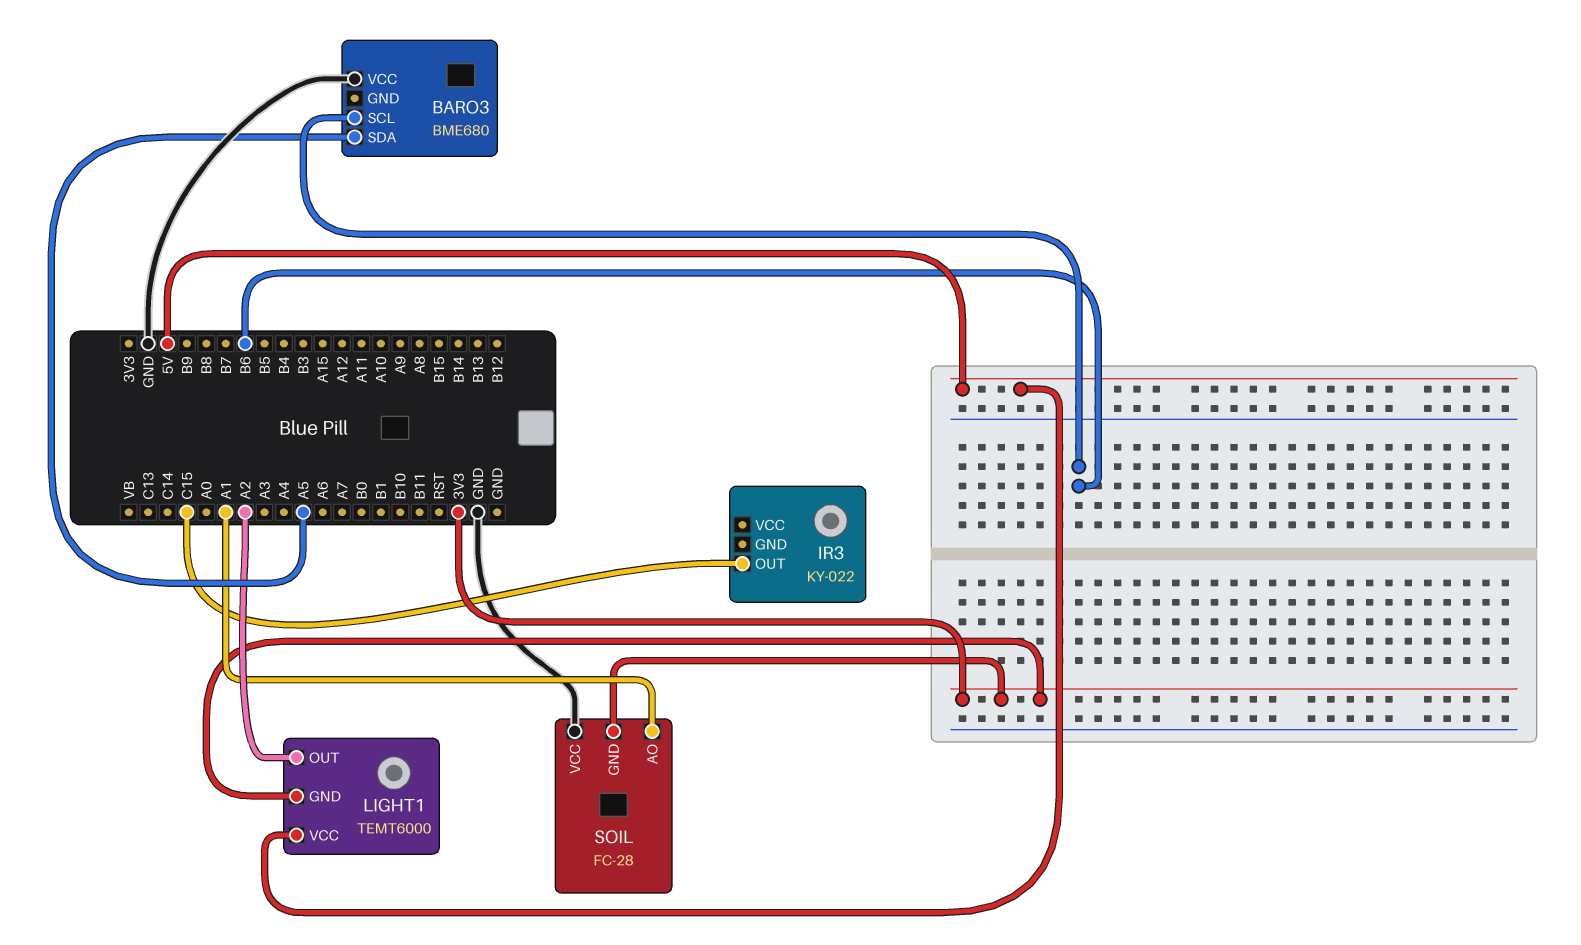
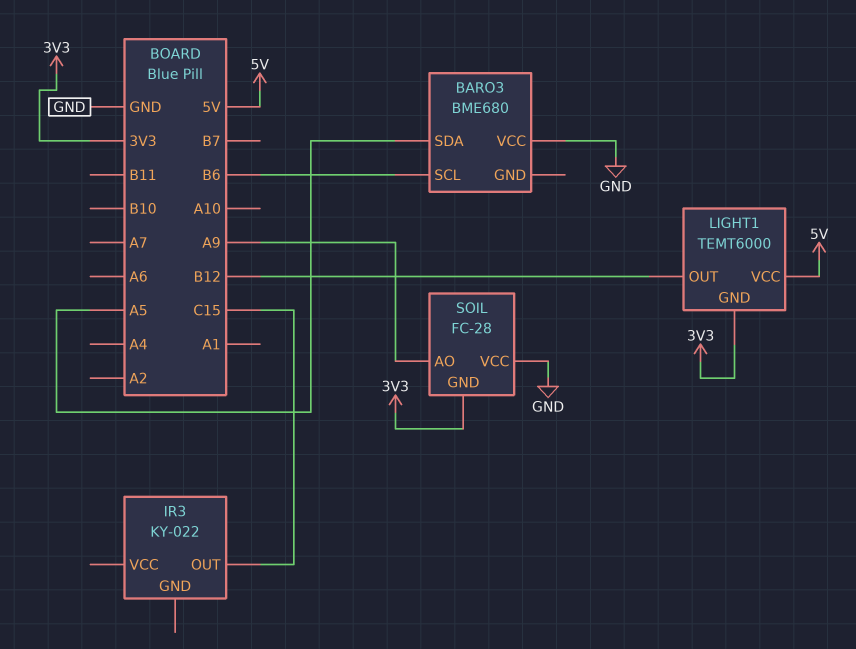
LIGHT1 pin OUT: A2 -> B12
SOIL pin AO: A1 -> A9

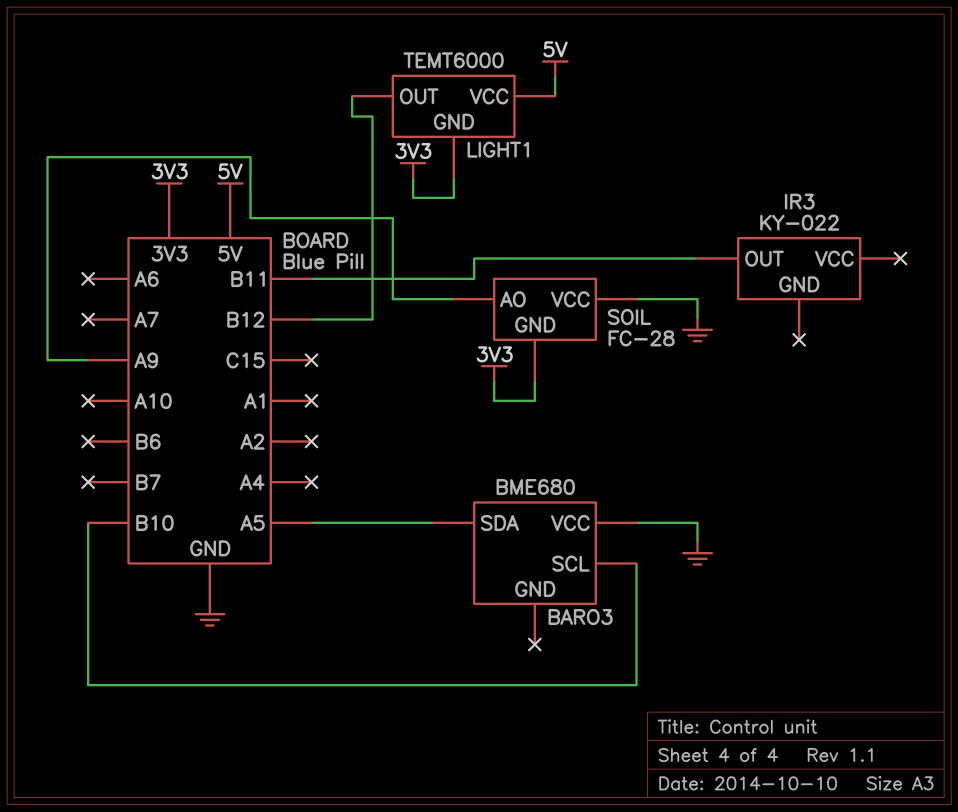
BARO3 pin SCL: B6 -> B10
IR3 pin OUT: C15 -> B11

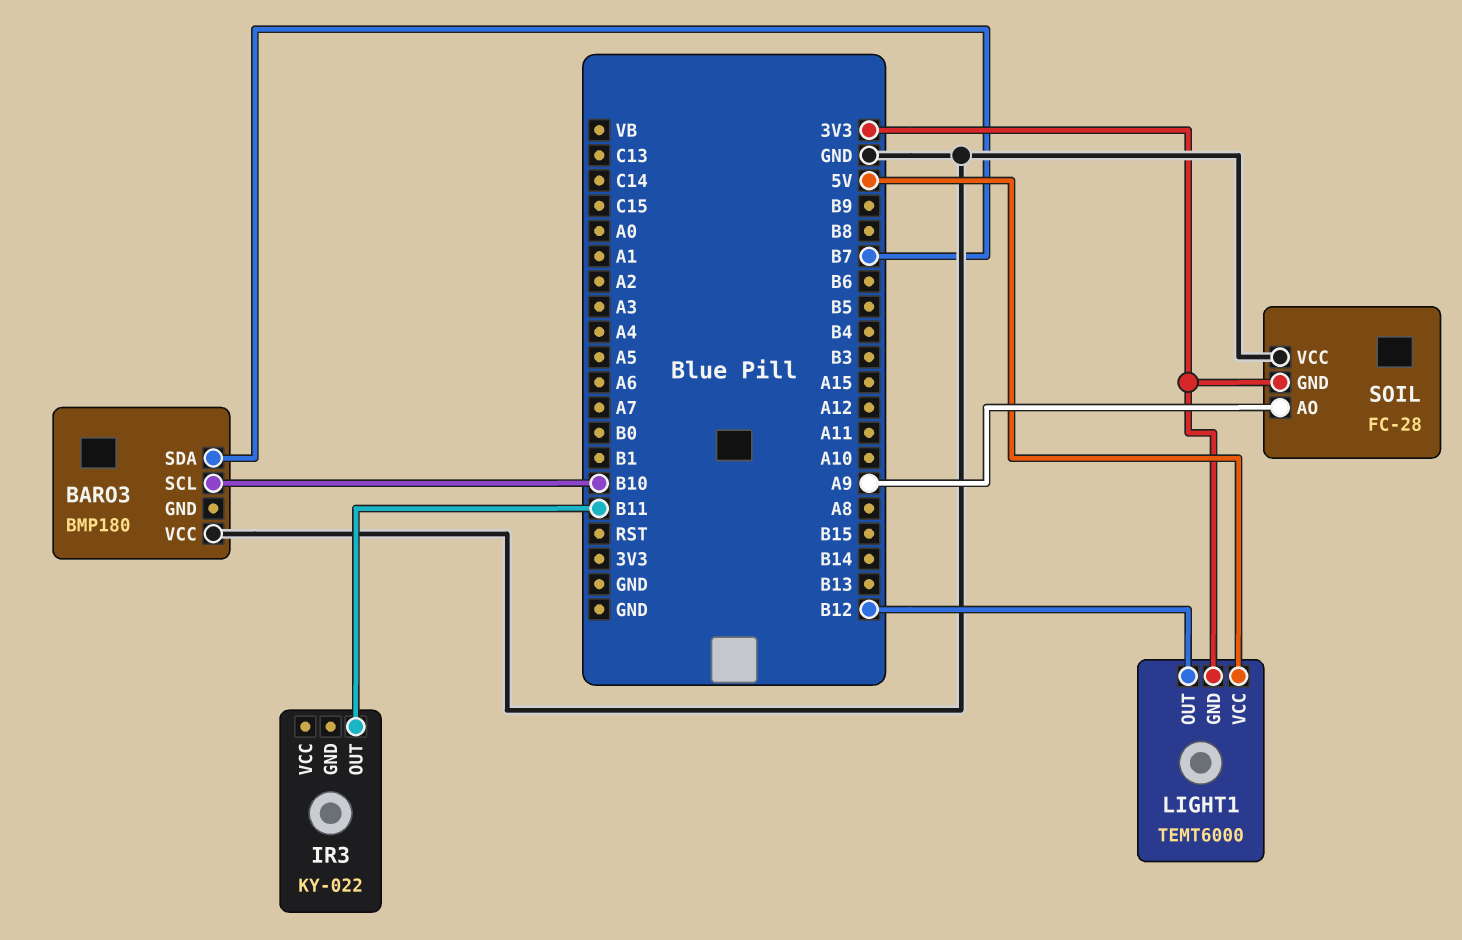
BARO3: BME680 -> BMP180
BARO3 pin SDA: A5 -> B7

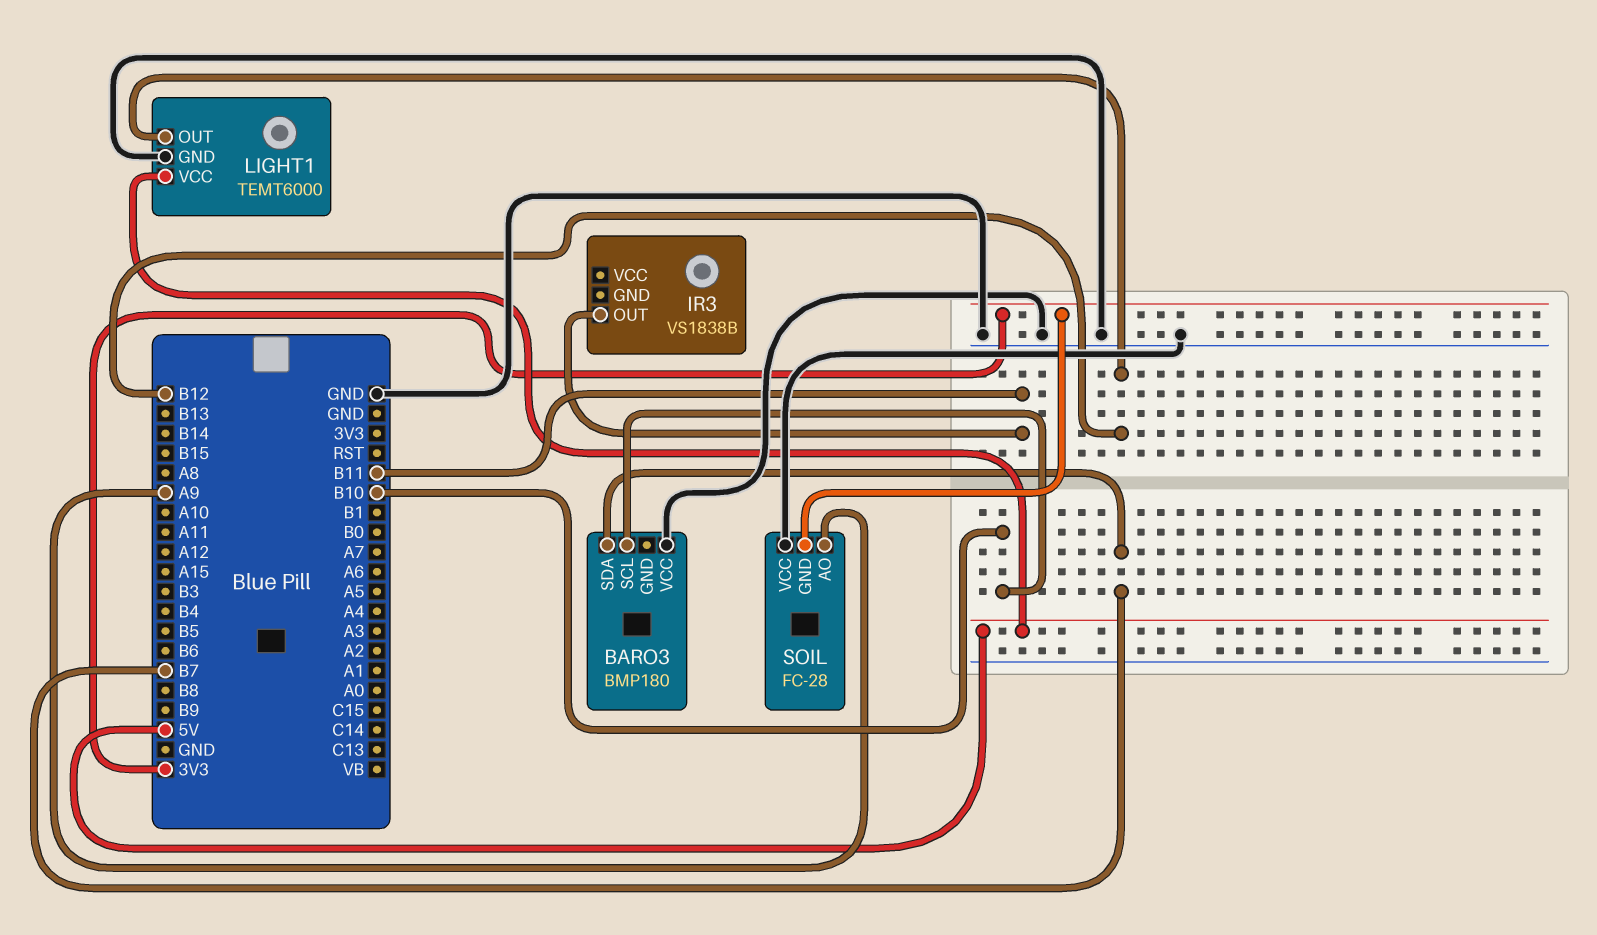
IR3: KY-022 -> VS1838B
LIGHT1 pin GND: 3V3 -> GND

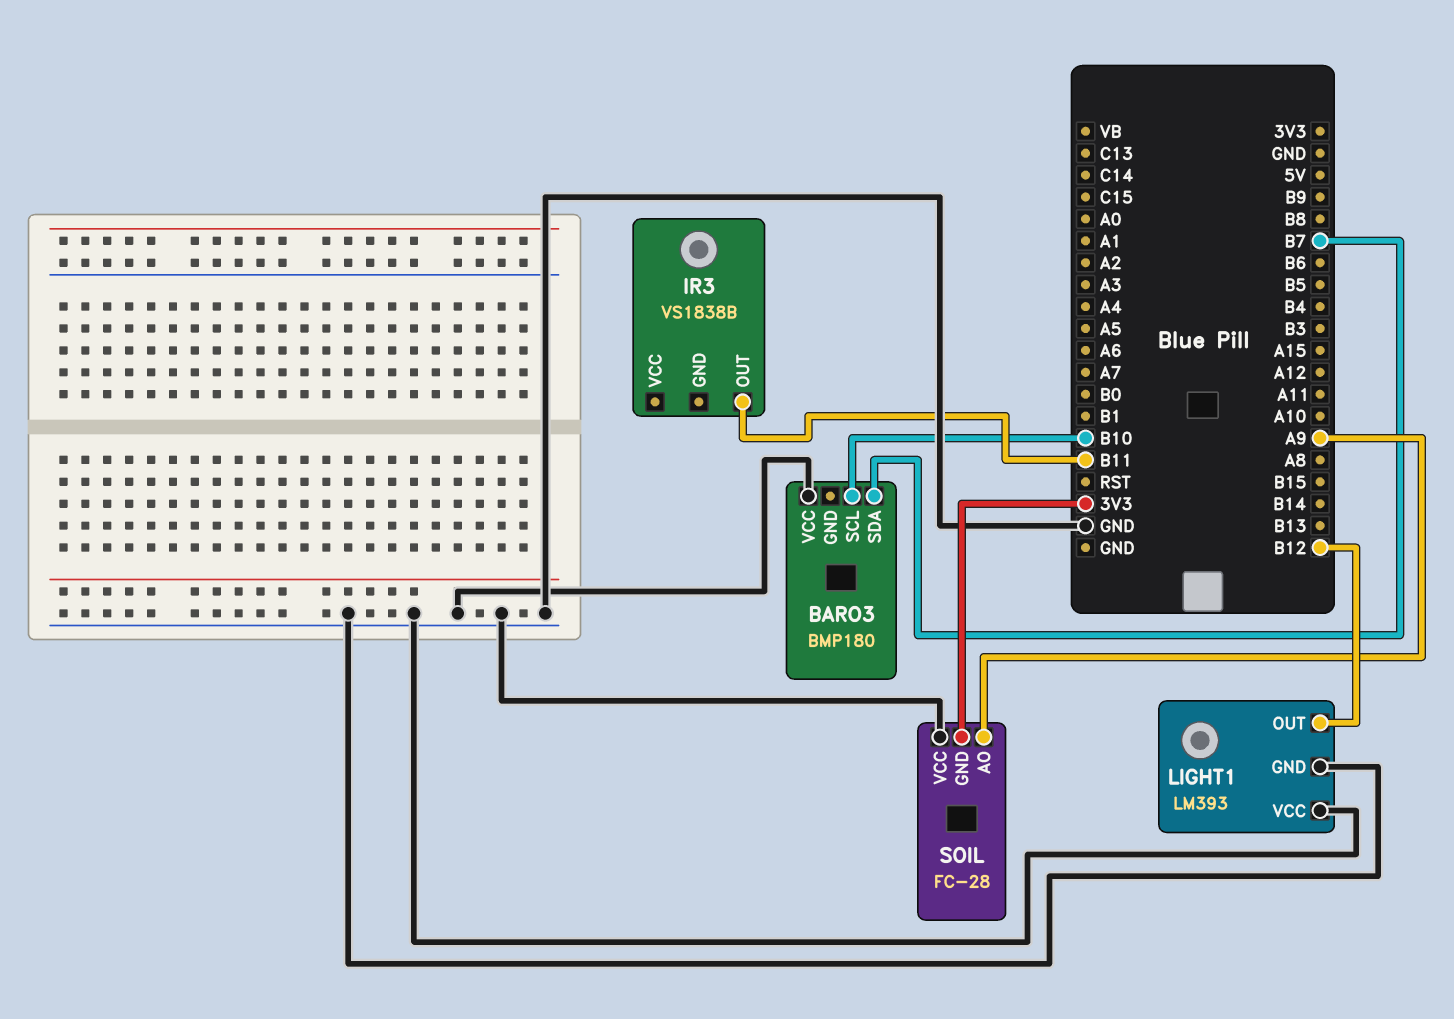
LIGHT1: TEMT6000 -> LM393
LIGHT1 pin VCC: 5V -> GND

